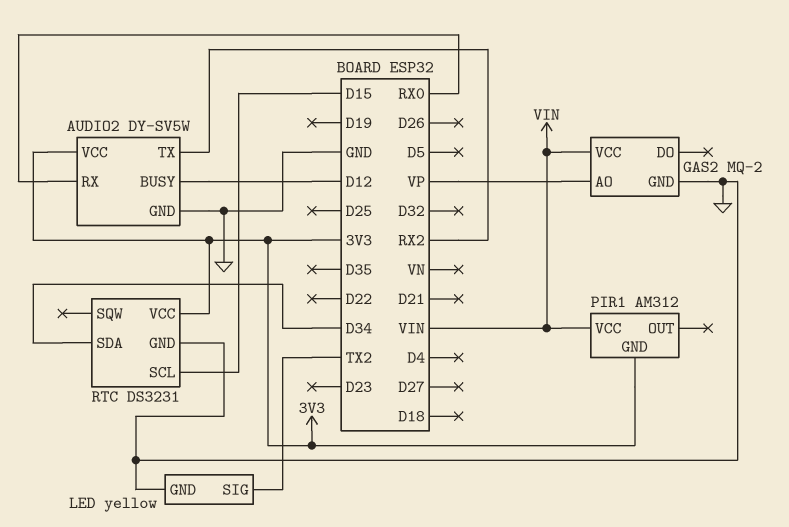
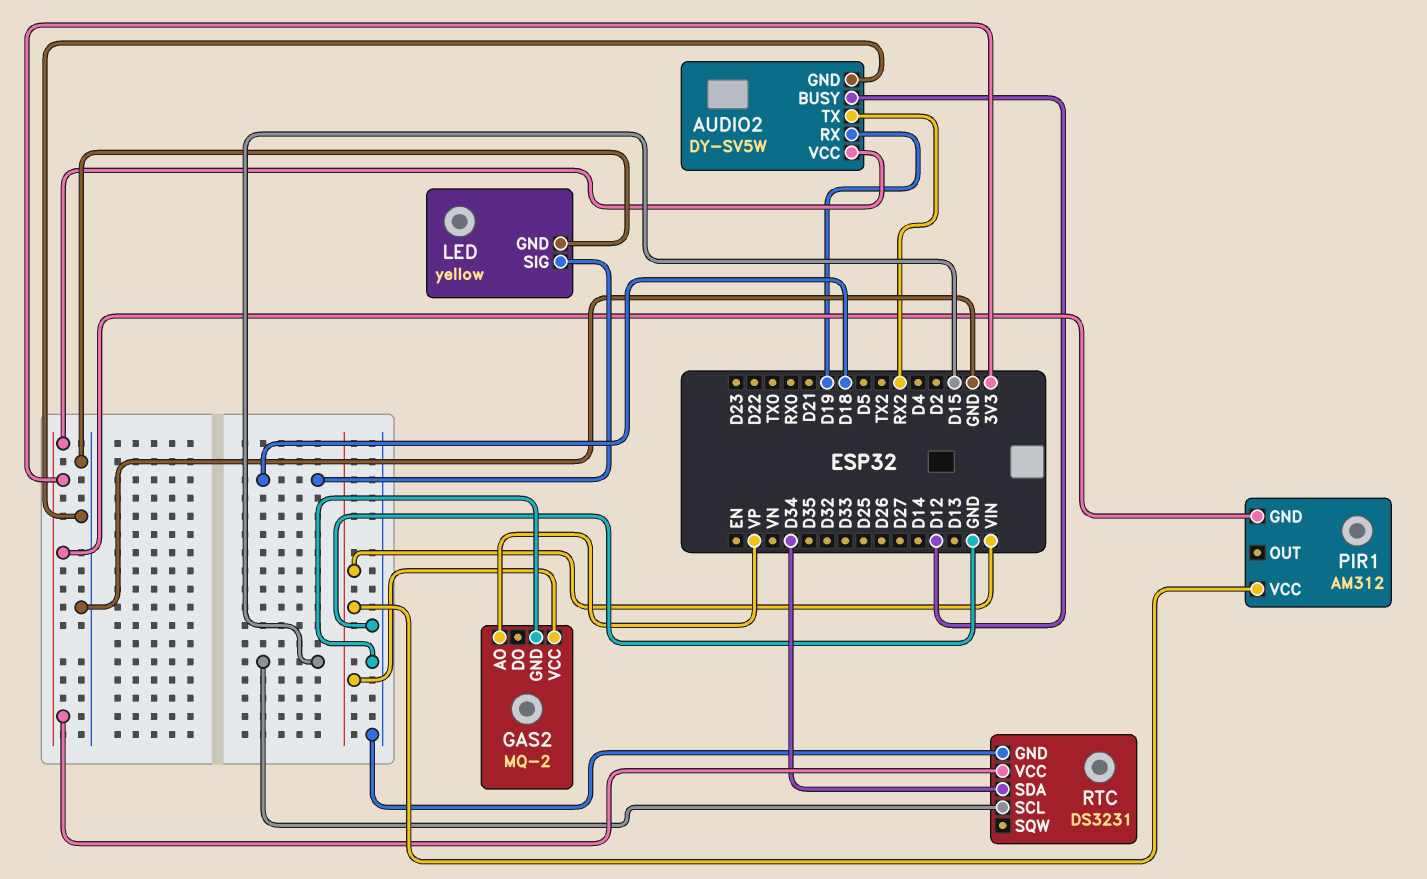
AUDIO2 pin RX: RX0 -> D19
LED pin SIG: TX2 -> D18

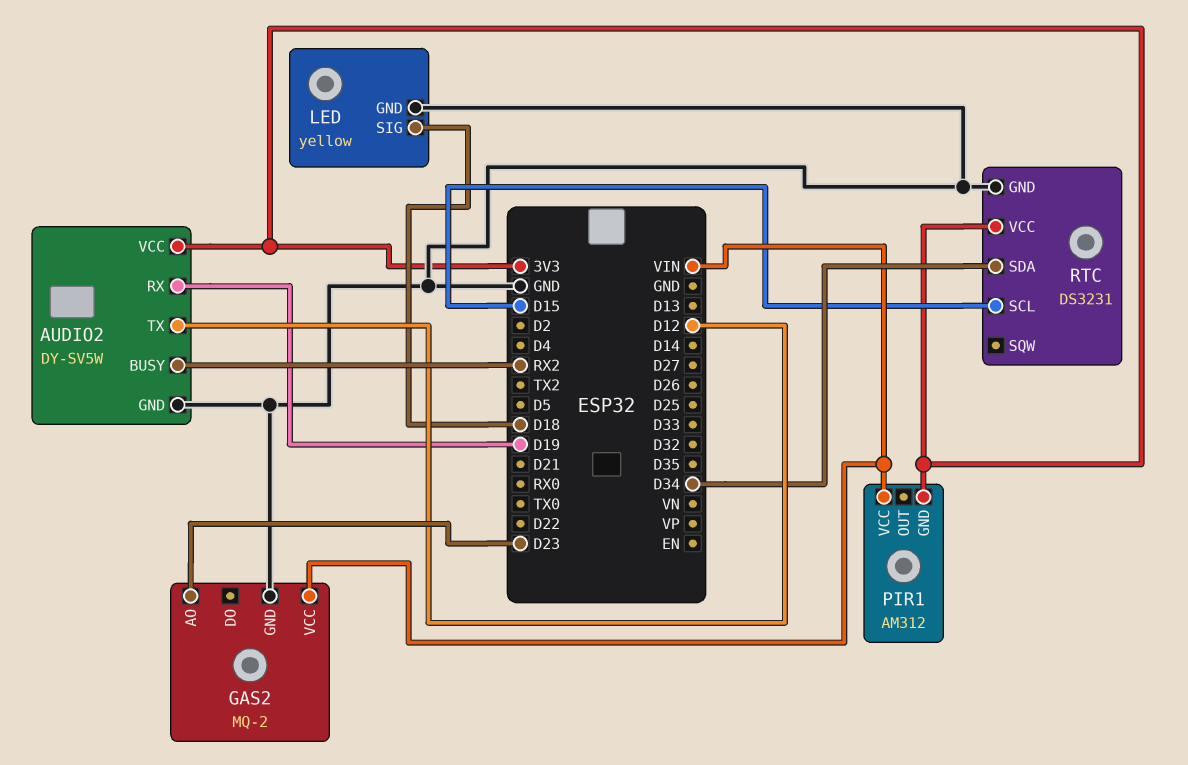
AUDIO2 pin BUSY: D12 -> RX2
AUDIO2 pin TX: RX2 -> D12
GAS2 pin AO: VP -> D23

